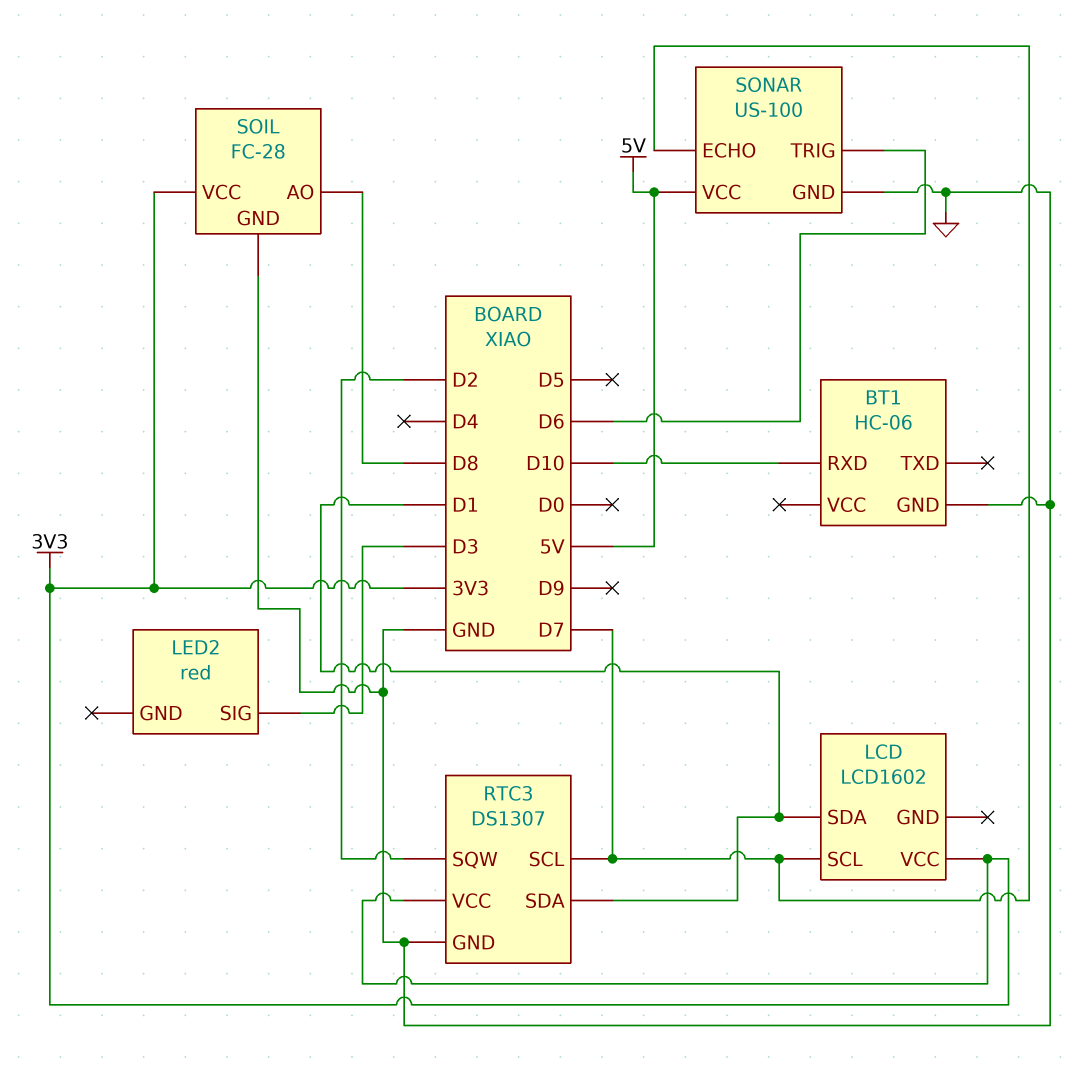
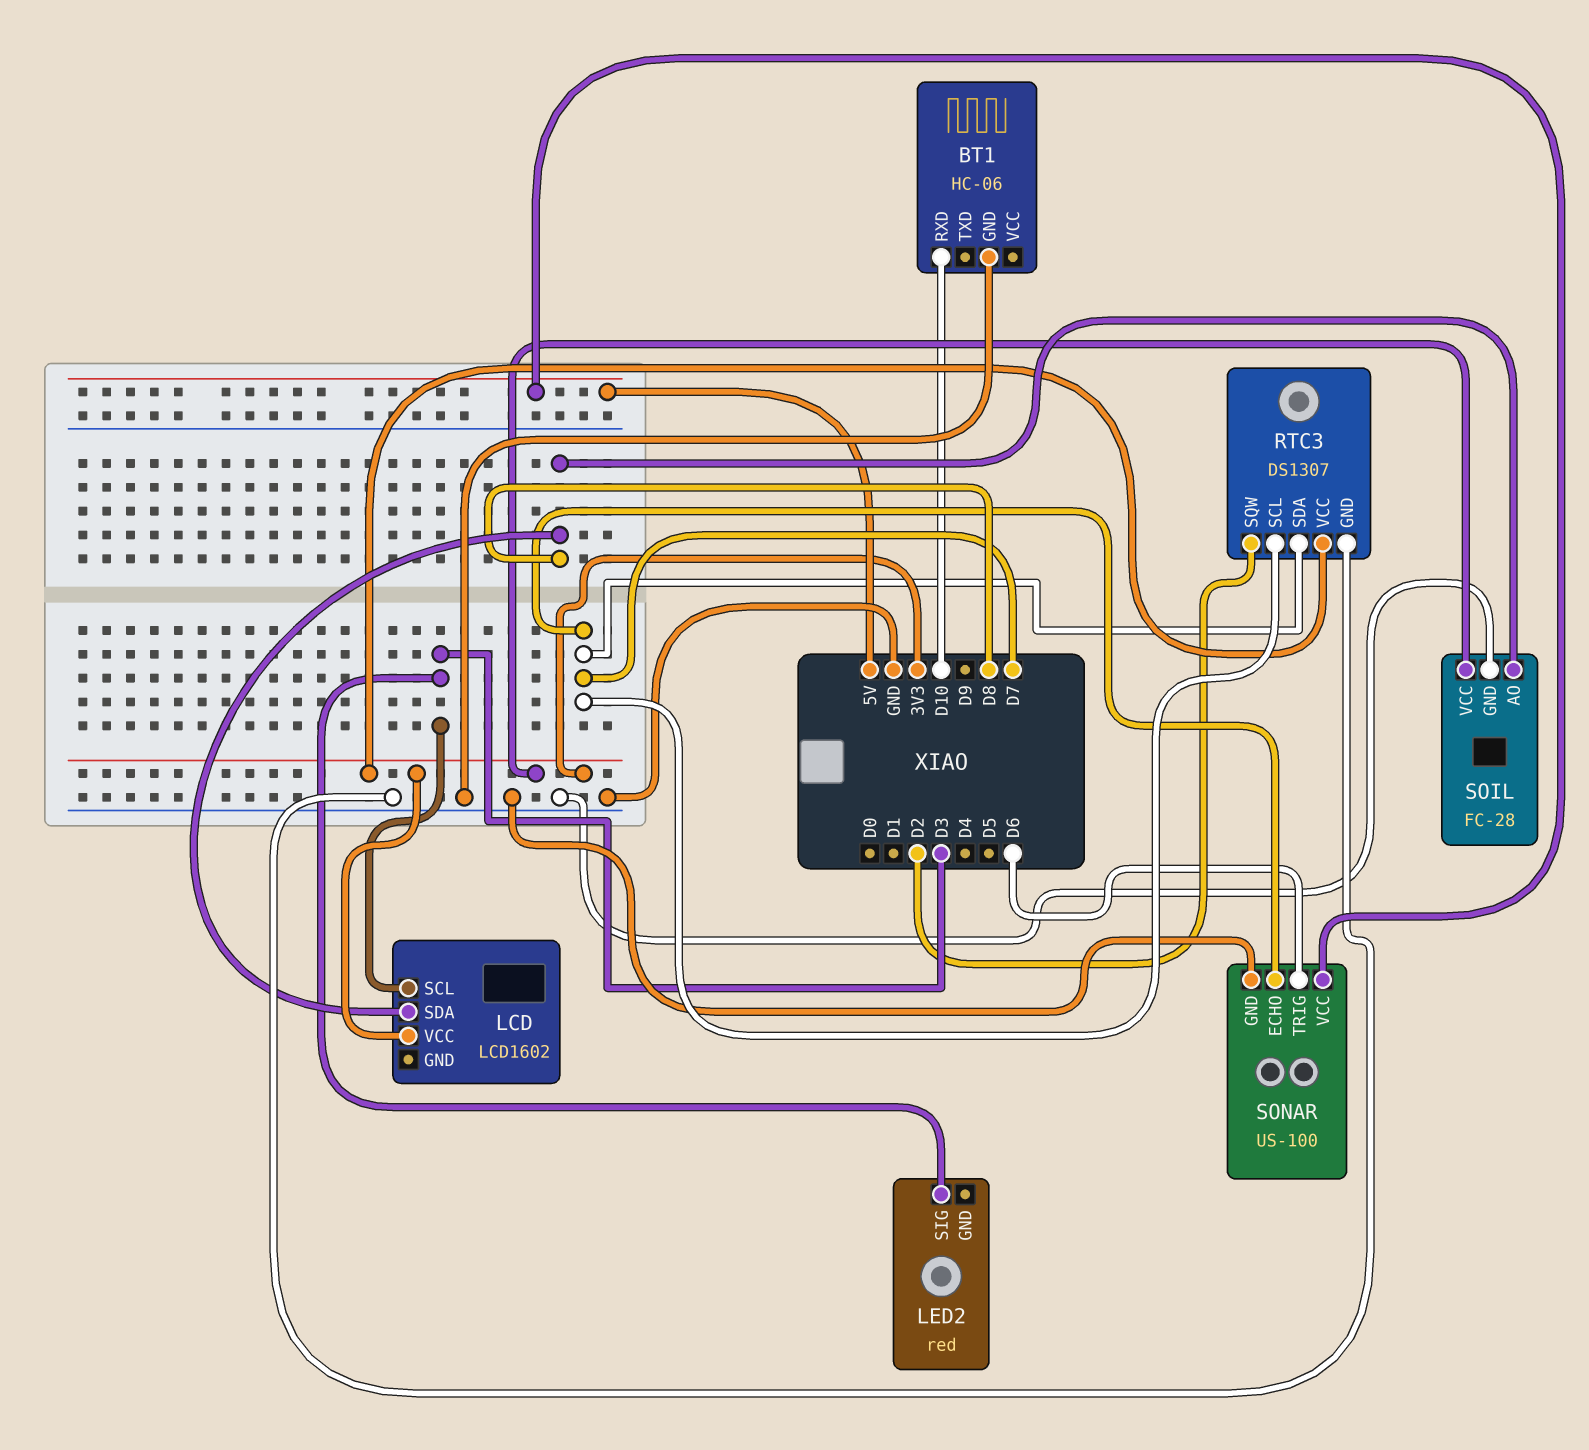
LCD pin SCL: D7 -> D3
LCD pin SDA: D1 -> D8
RTC3 pin SDA: D1 -> D7

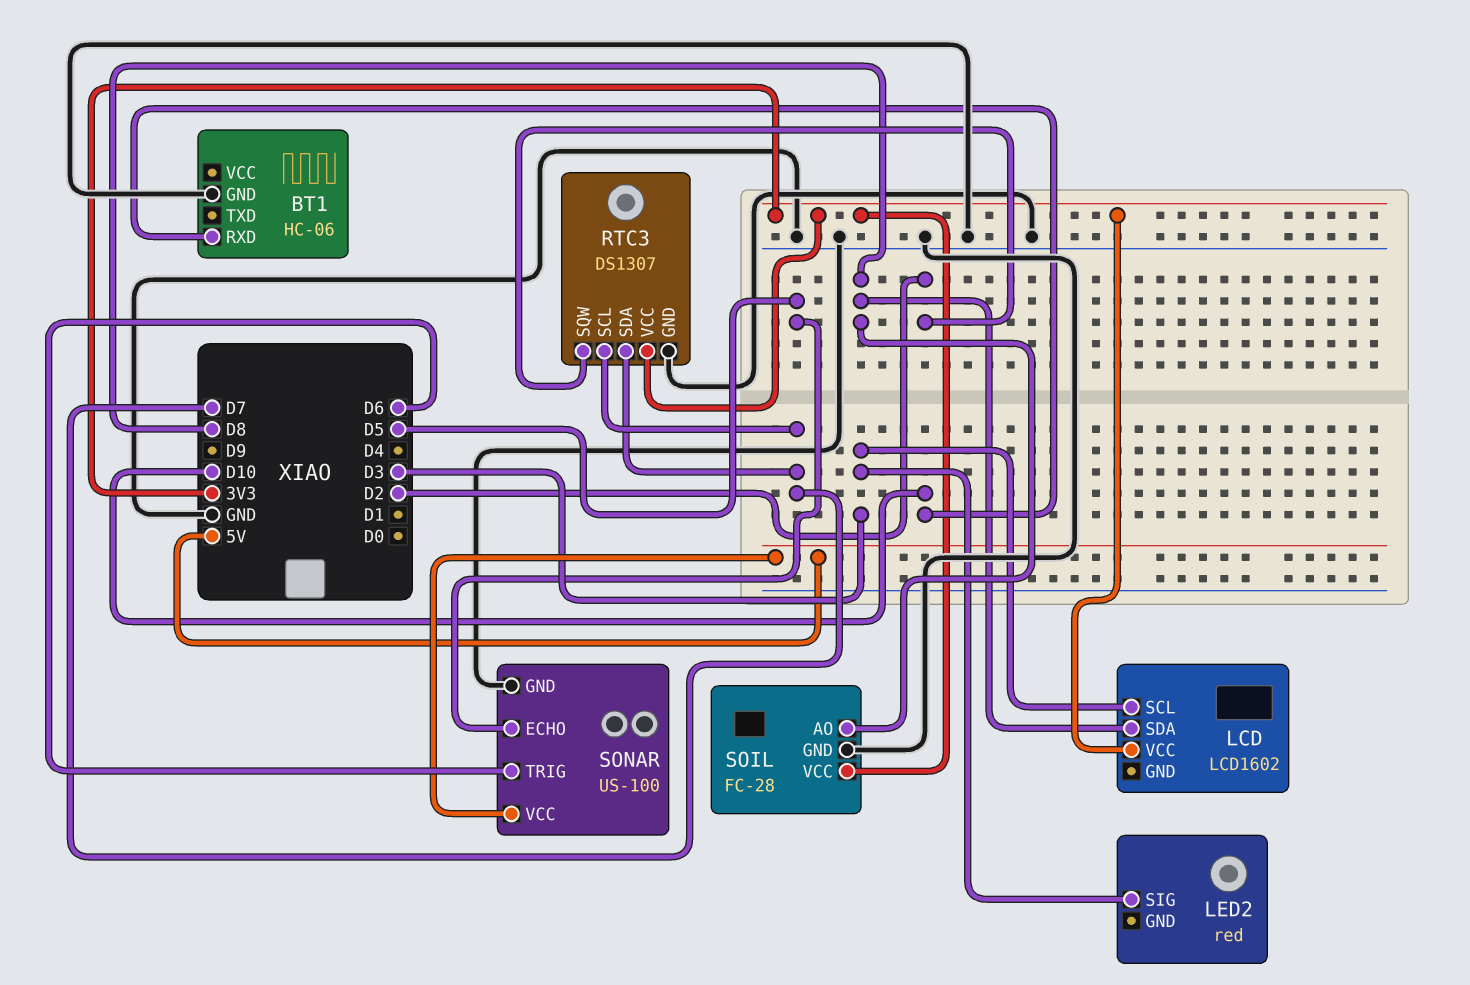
SONAR pin ECHO: D7 -> D5

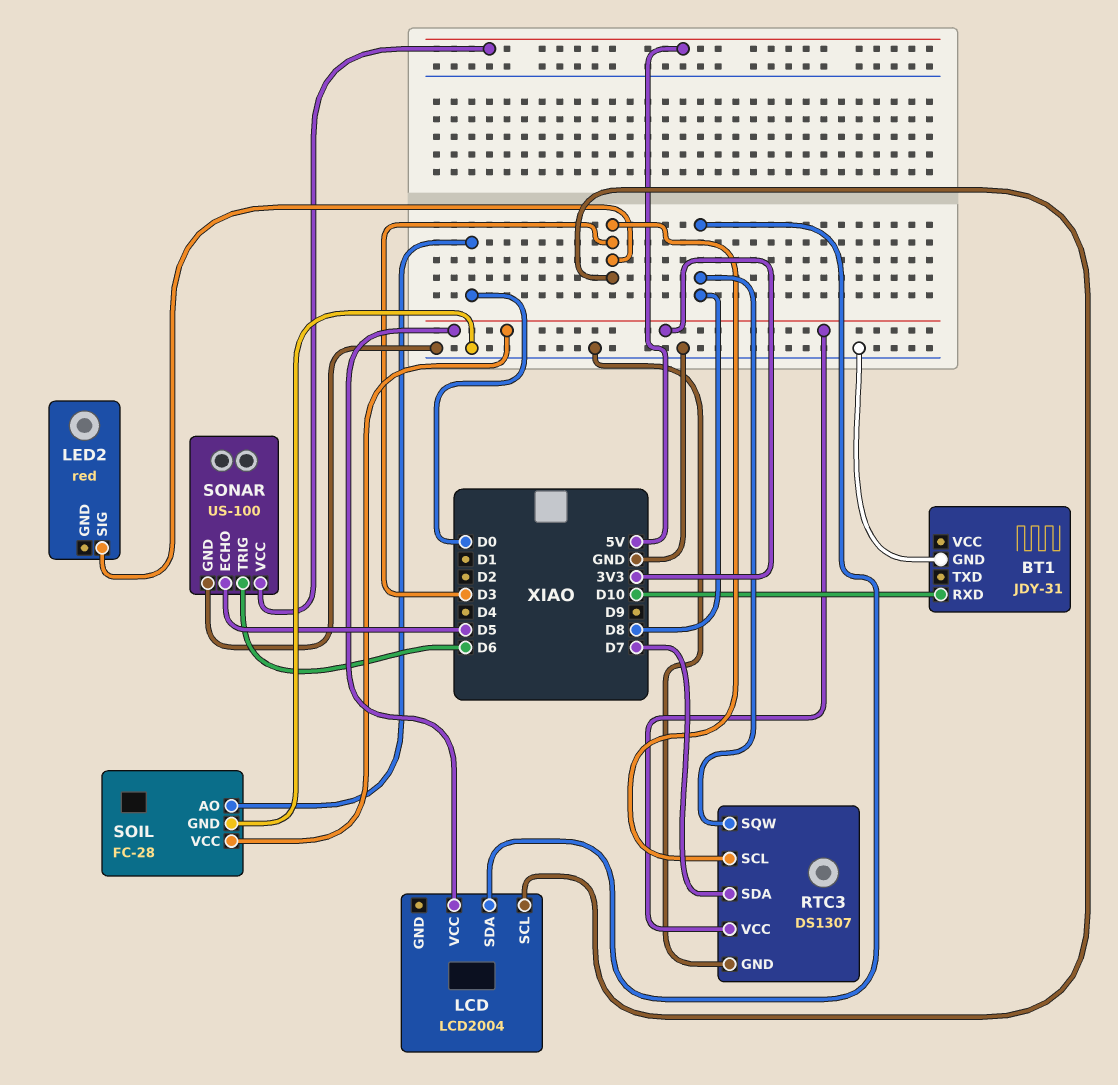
BT1: HC-06 -> JDY-31
LCD: LCD1602 -> LCD2004
RTC3 pin SCL: D7 -> D3
RTC3 pin SQW: D2 -> D8
SOIL pin AO: D8 -> D0

